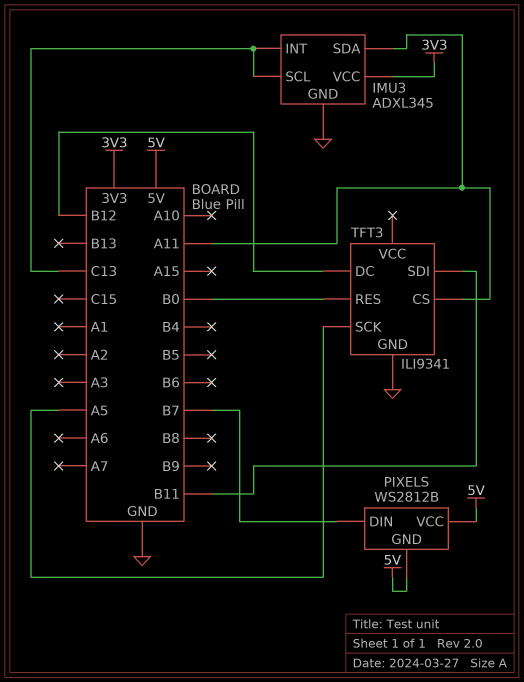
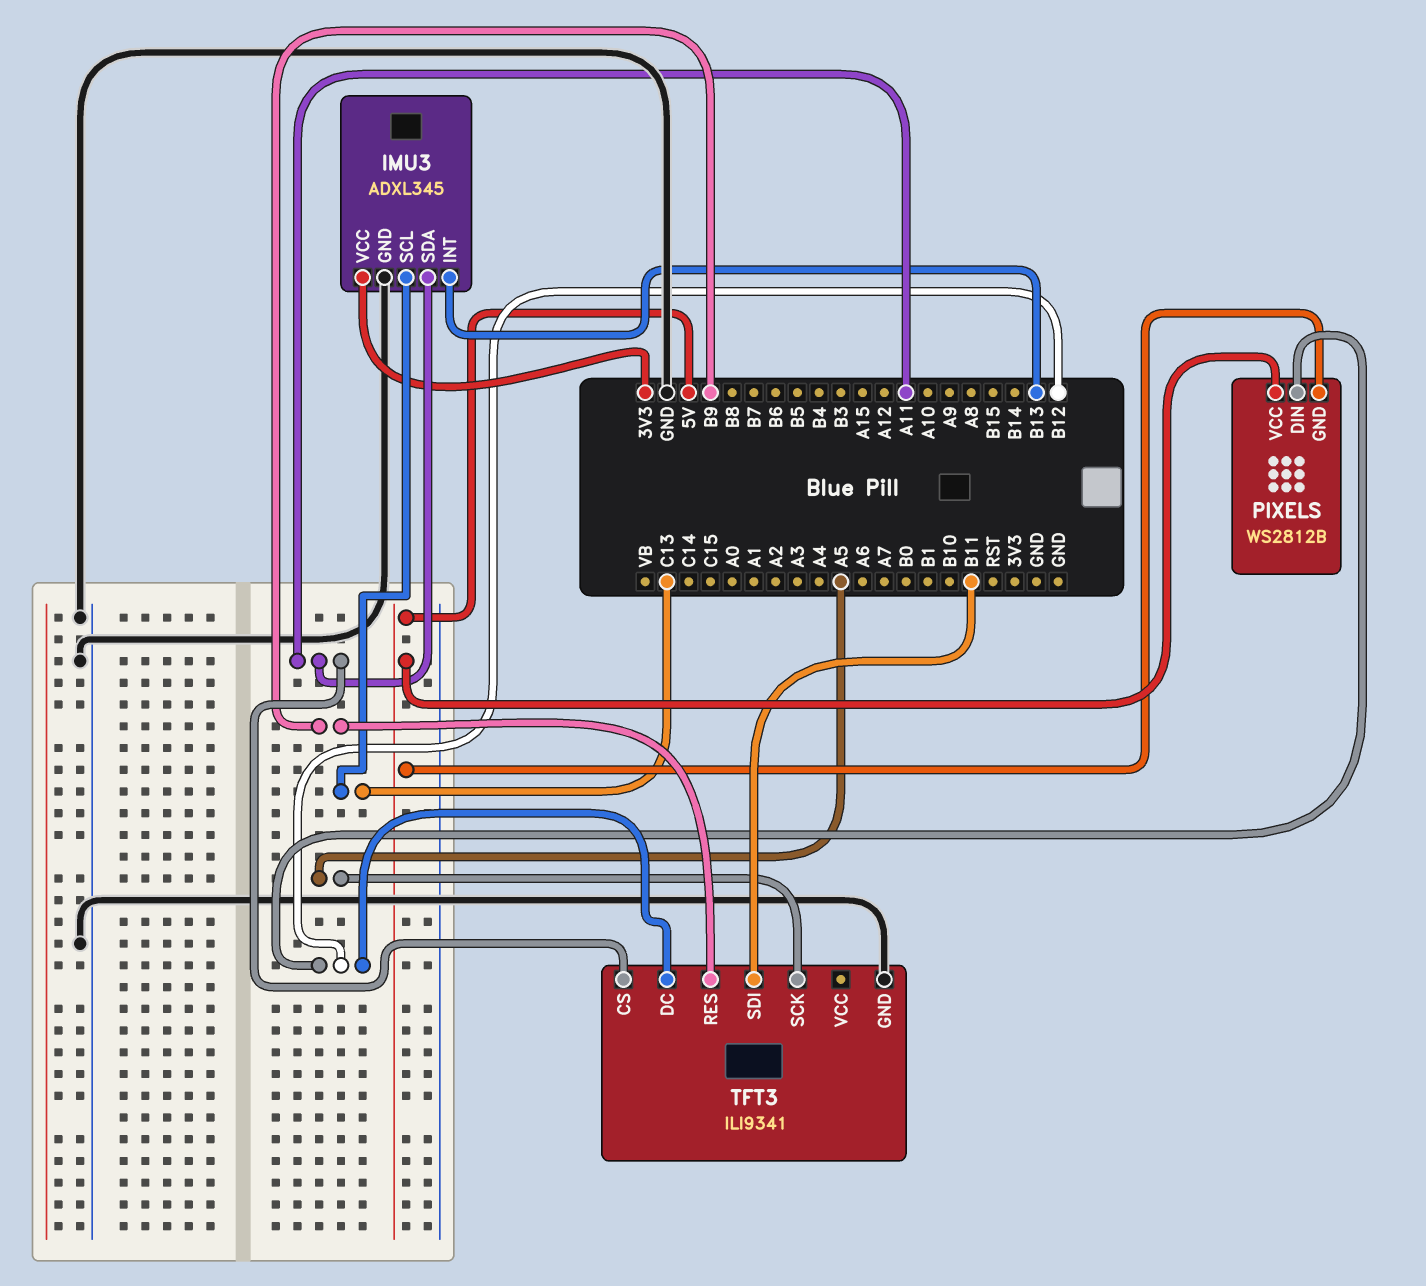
IMU3 pin INT: C13 -> B13
PIXELS pin DIN: B7 -> B12
TFT3 pin RES: B0 -> B9

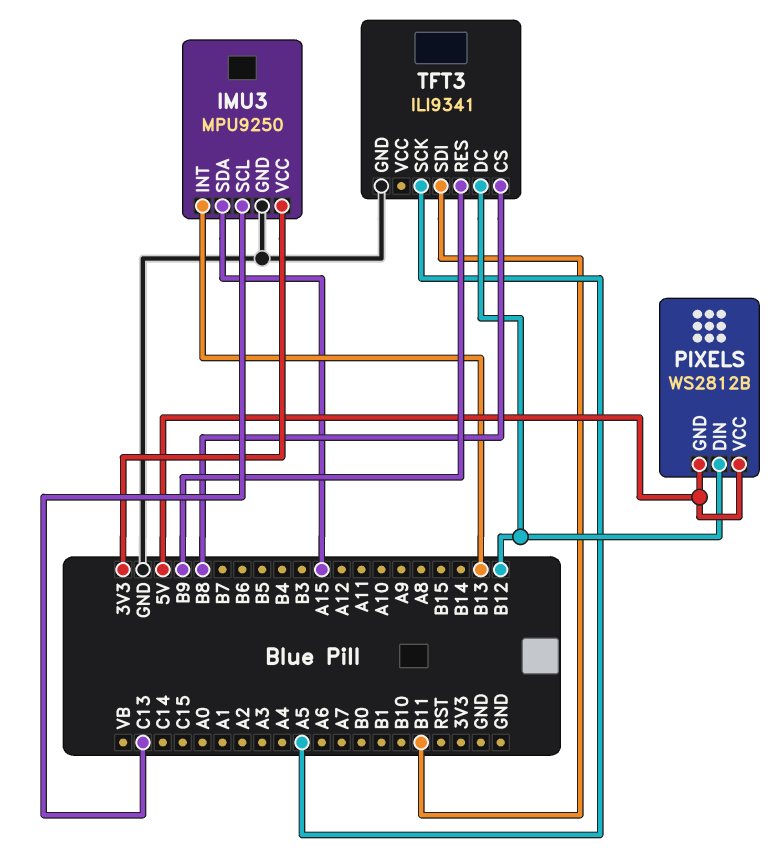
IMU3: ADXL345 -> MPU9250
IMU3 pin SDA: A11 -> A15
TFT3 pin CS: A11 -> B8

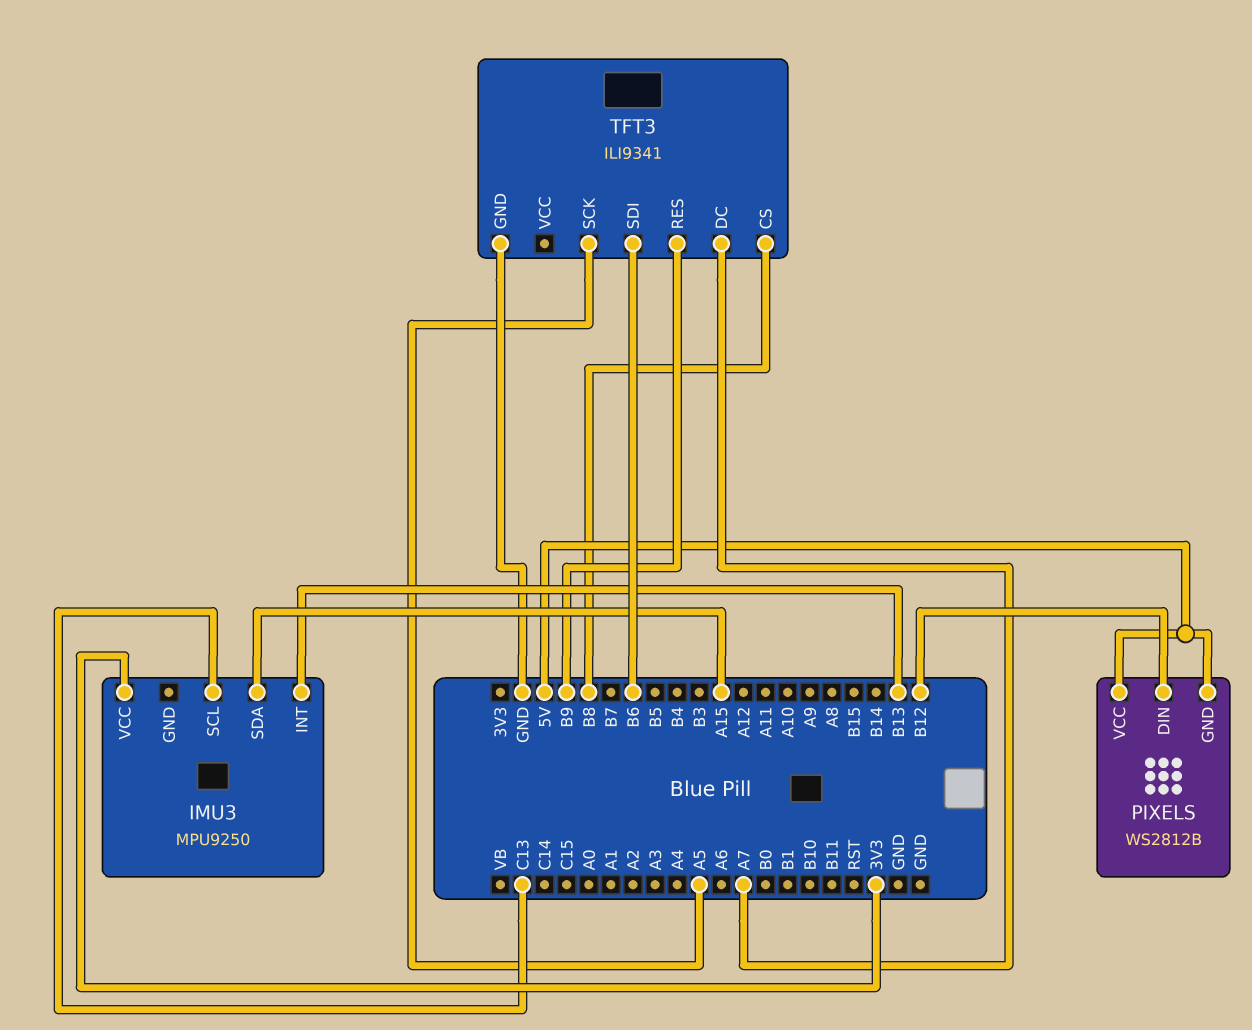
IMU3 pin GND: GND -> none
TFT3 pin DC: B12 -> A7
TFT3 pin SDI: B11 -> B6

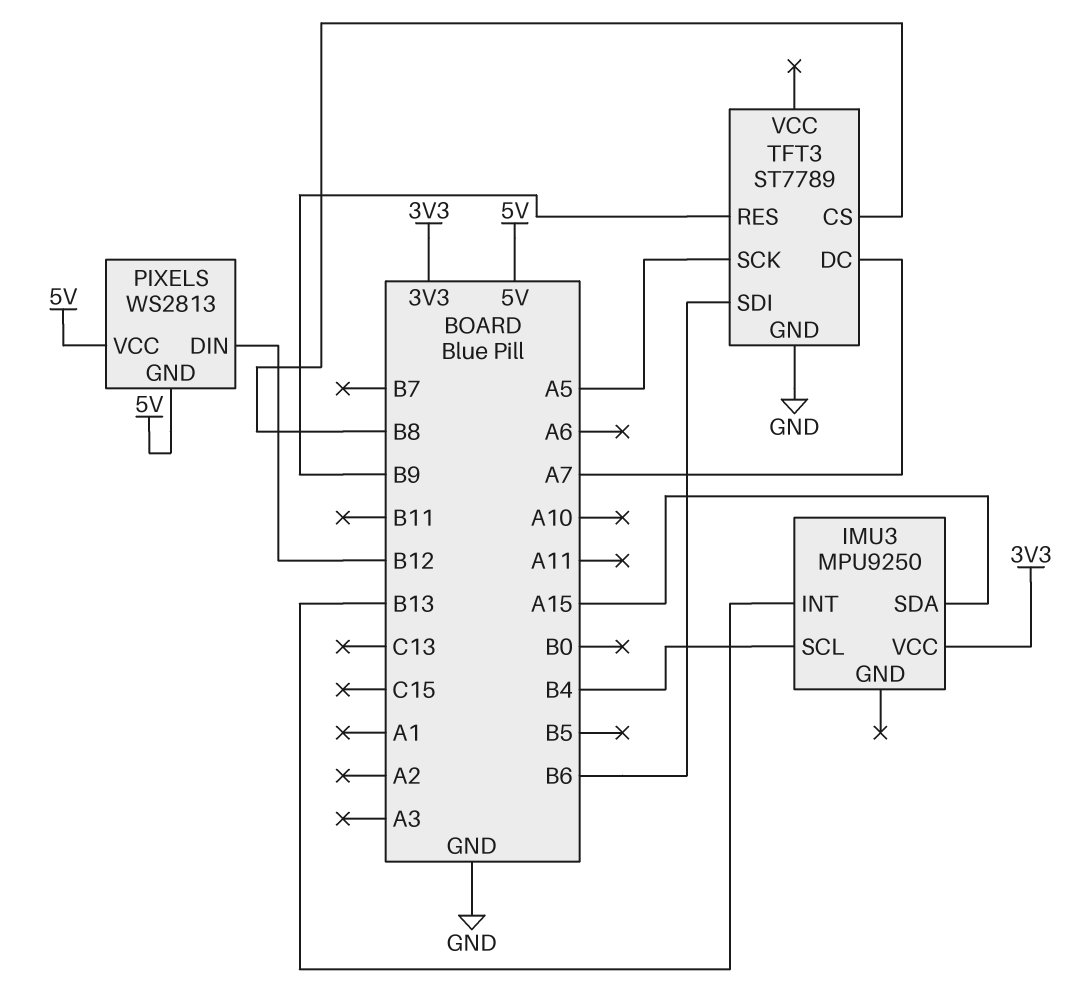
IMU3 pin SCL: C13 -> B4
PIXELS: WS2812B -> WS2813
TFT3: ILI9341 -> ST7789

